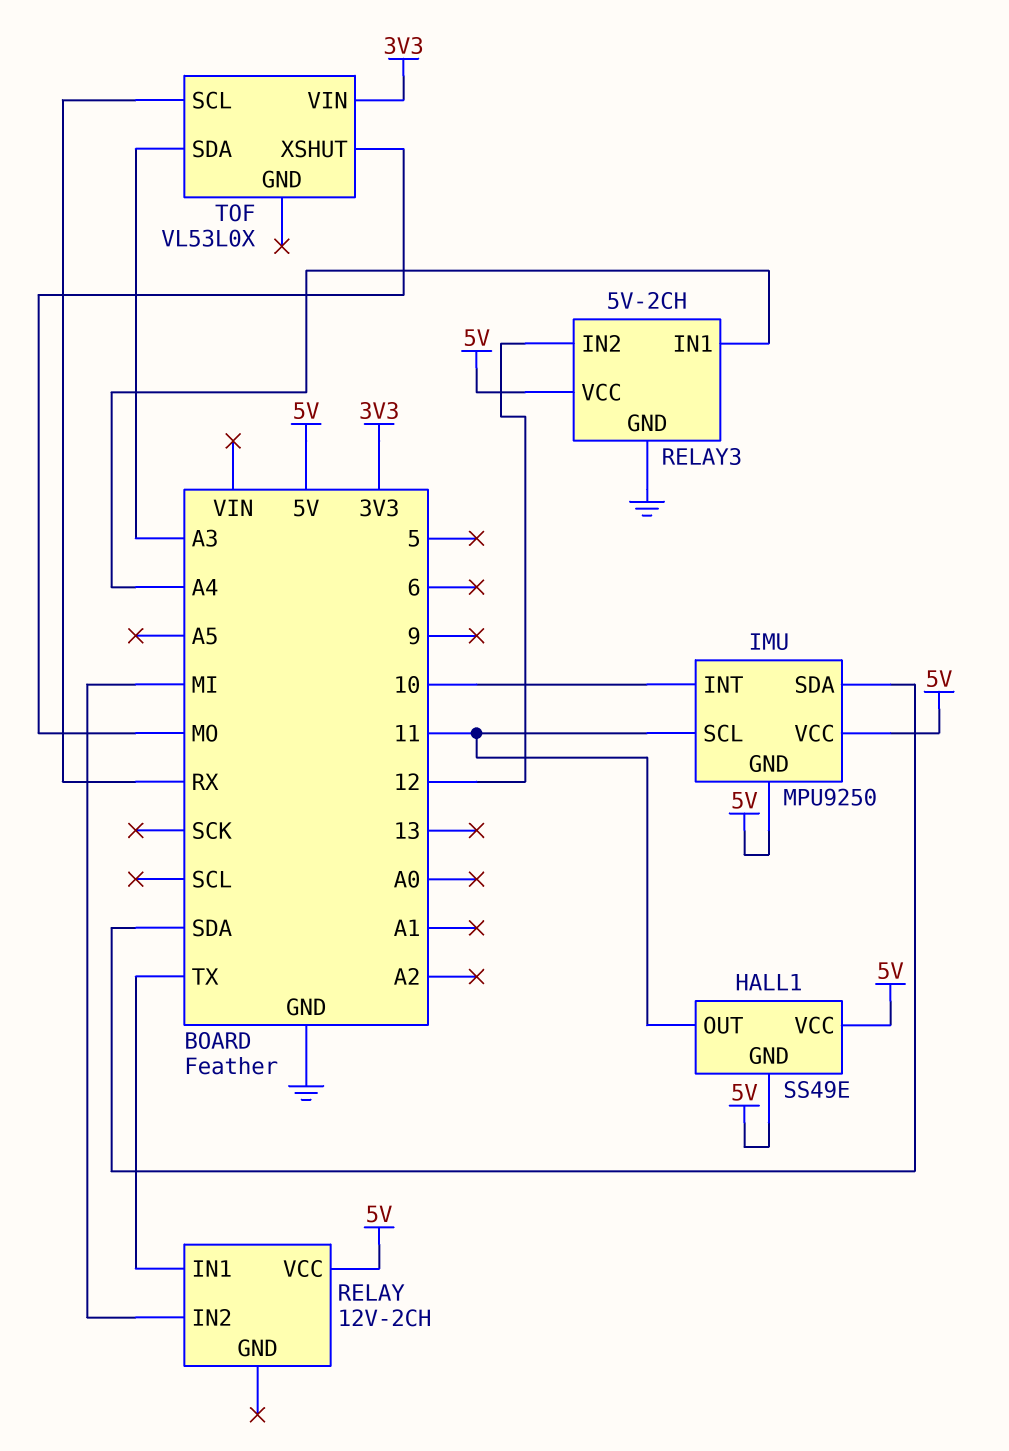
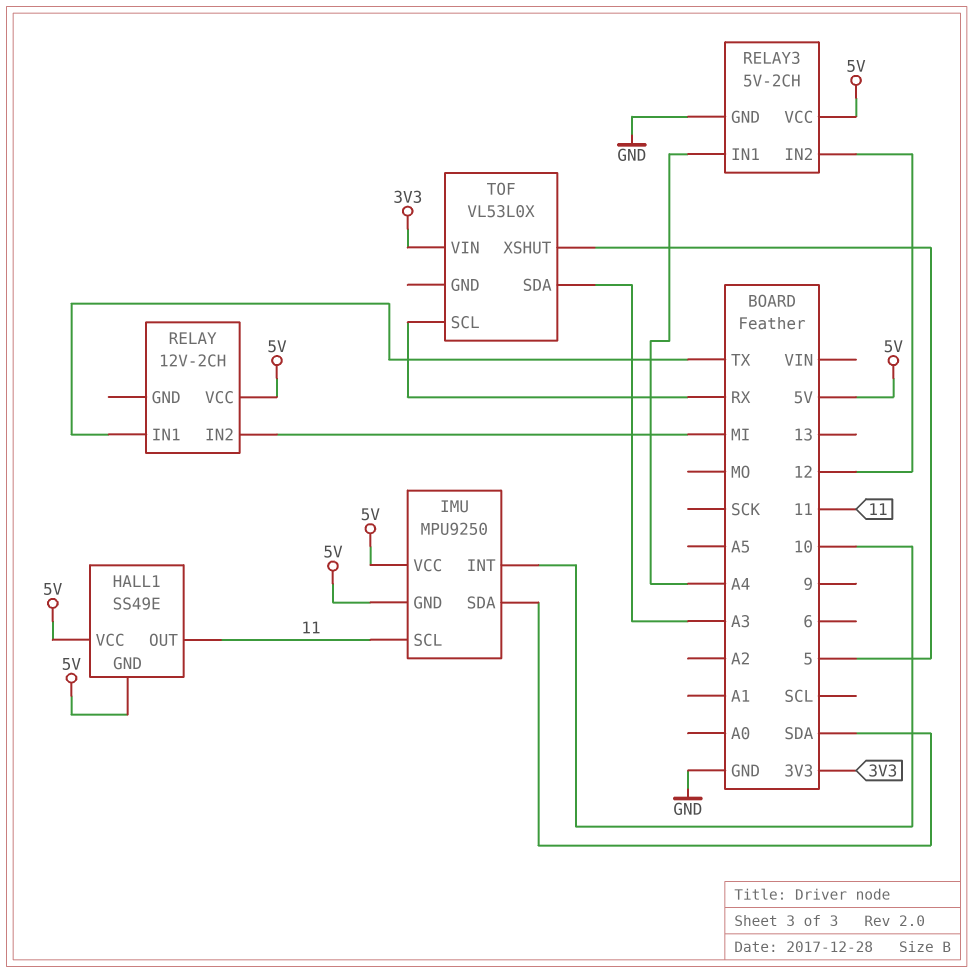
TOF pin XSHUT: MO -> 5

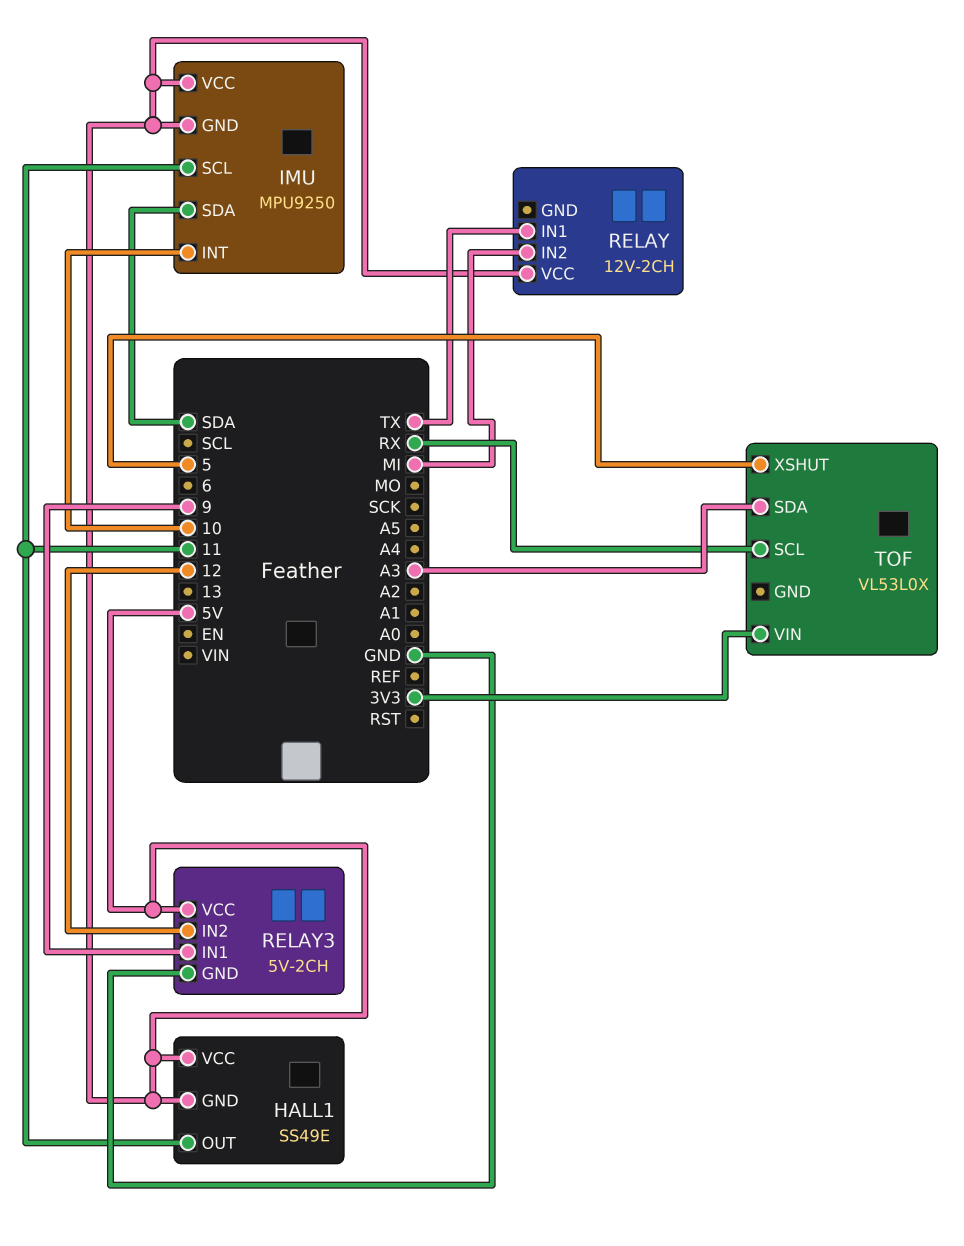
RELAY3 pin IN1: A4 -> 9

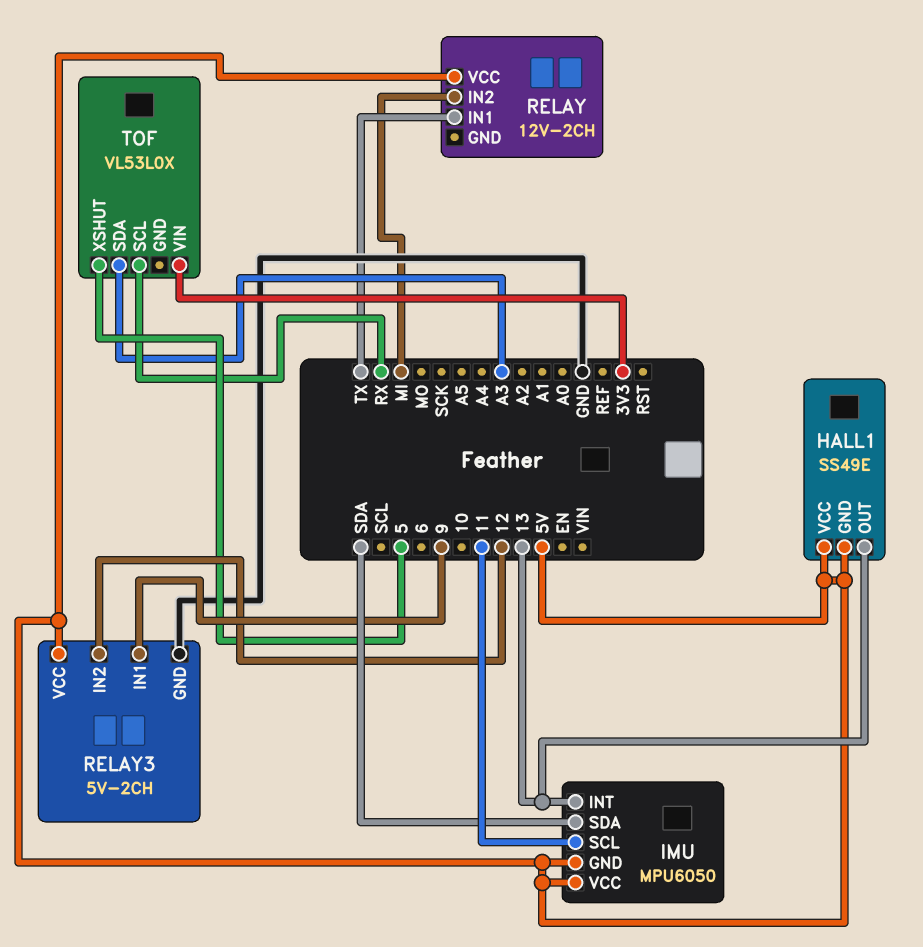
HALL1 pin OUT: 11 -> 13
IMU: MPU9250 -> MPU6050
IMU pin INT: 10 -> 13

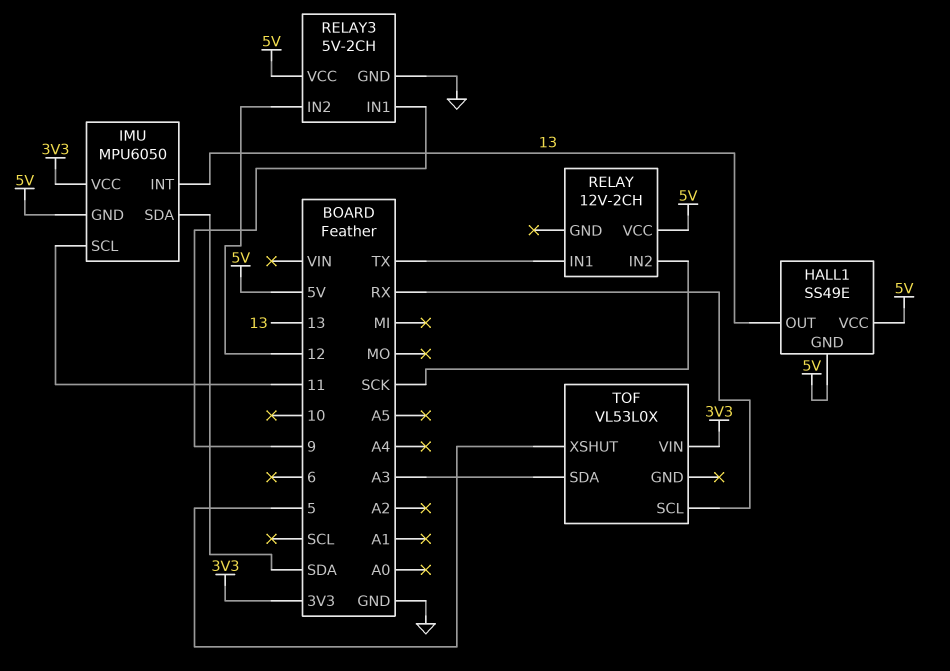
IMU pin VCC: 5V -> 3V3
RELAY pin IN2: MI -> SCK

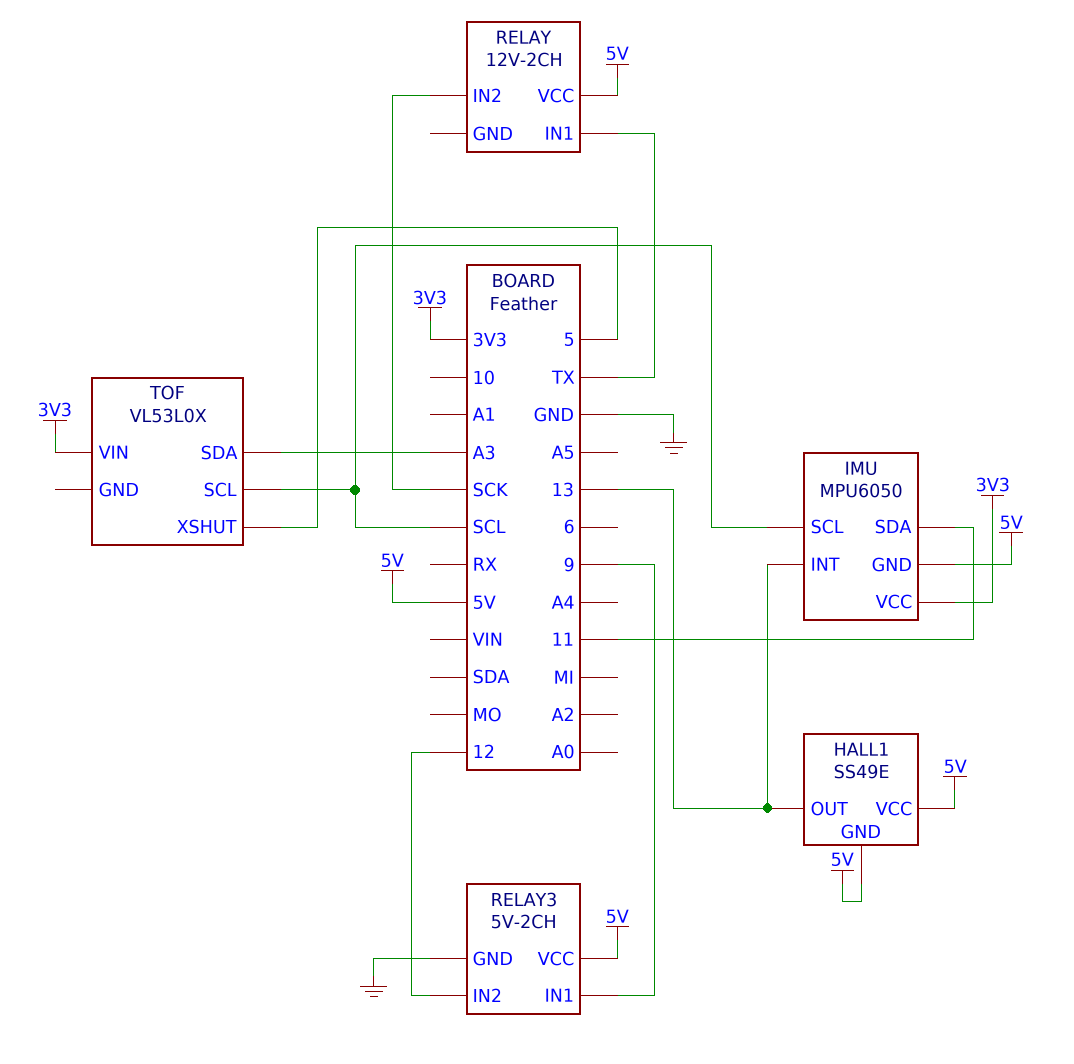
IMU pin SCL: 11 -> SCL
IMU pin SDA: SDA -> 11
TOF pin SCL: RX -> SCL

